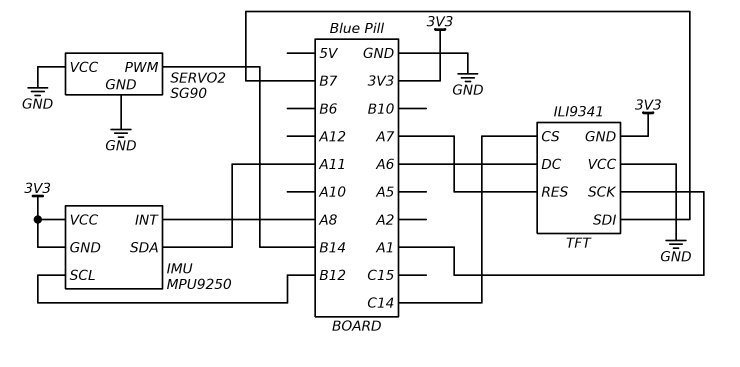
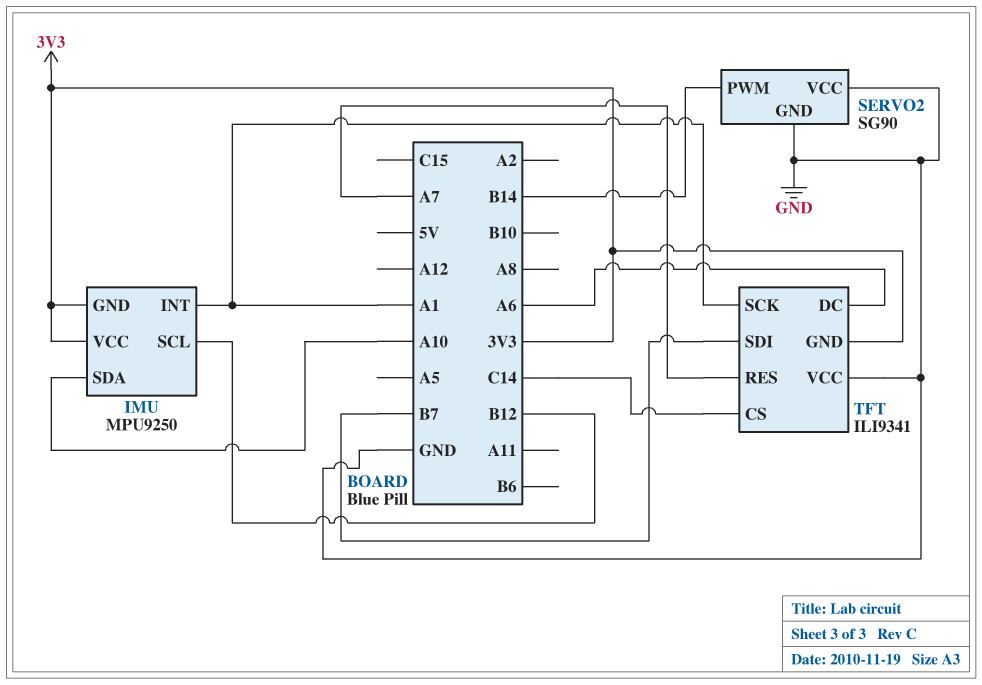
IMU pin INT: A8 -> A1
IMU pin SDA: A11 -> A10

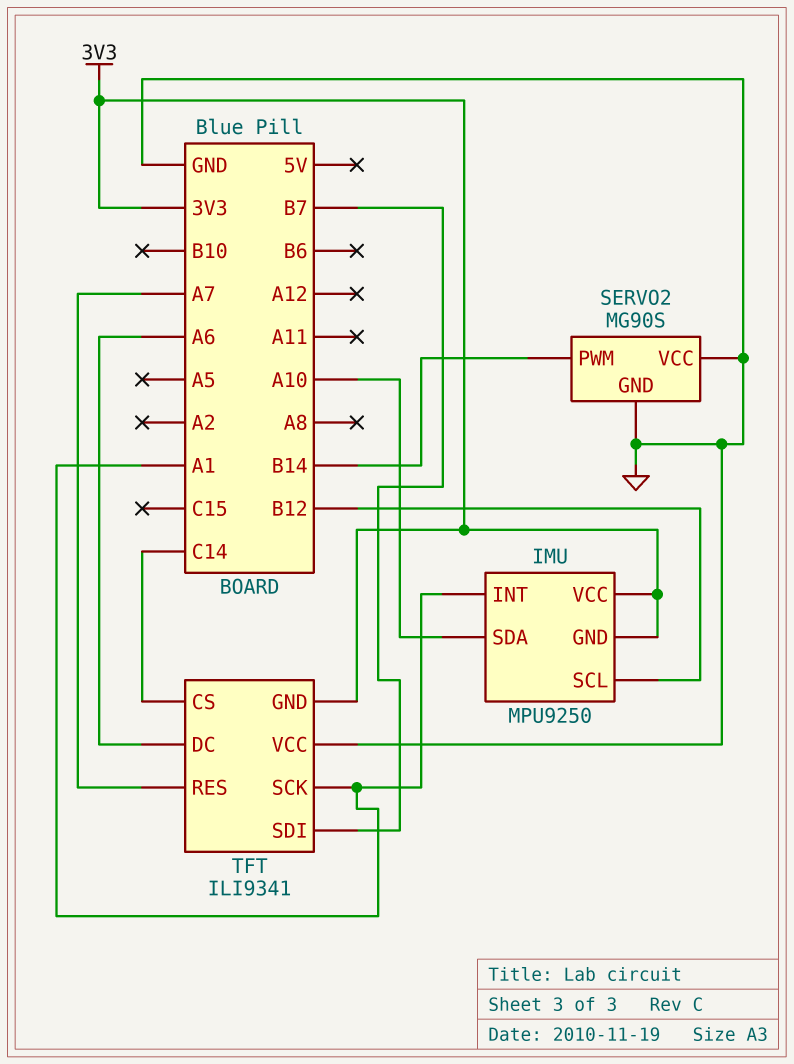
SERVO2: SG90 -> MG90S

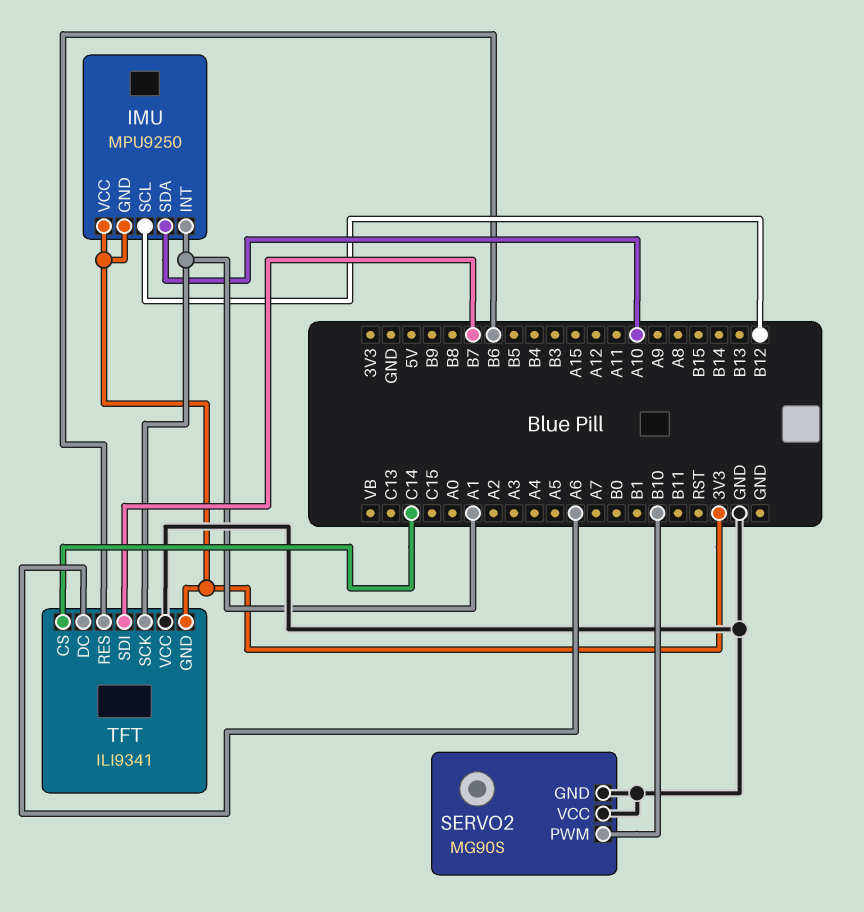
SERVO2 pin PWM: B14 -> B10
TFT pin RES: A7 -> B6

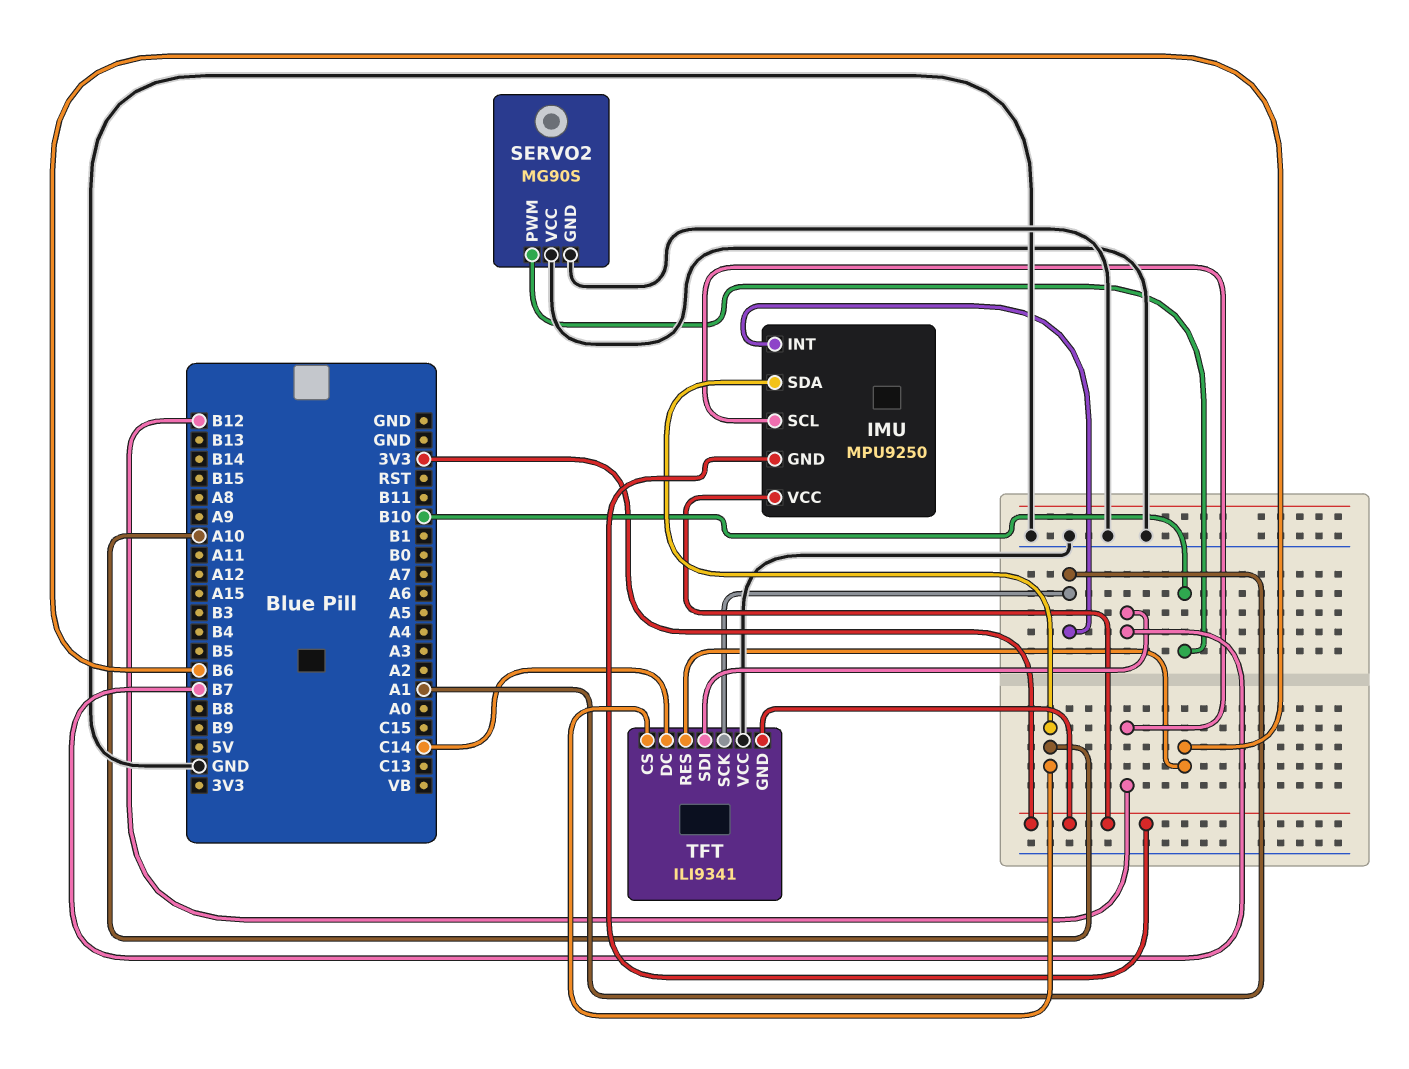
TFT pin CS: C14 -> A10
TFT pin DC: A6 -> C14

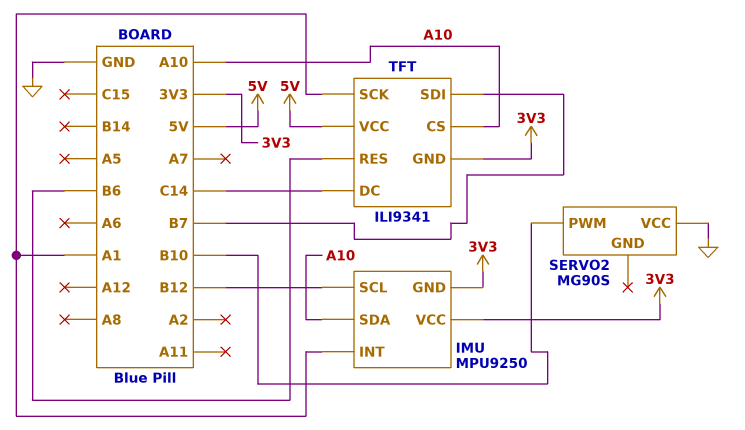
SERVO2 pin GND: GND -> none
TFT pin VCC: GND -> 5V

